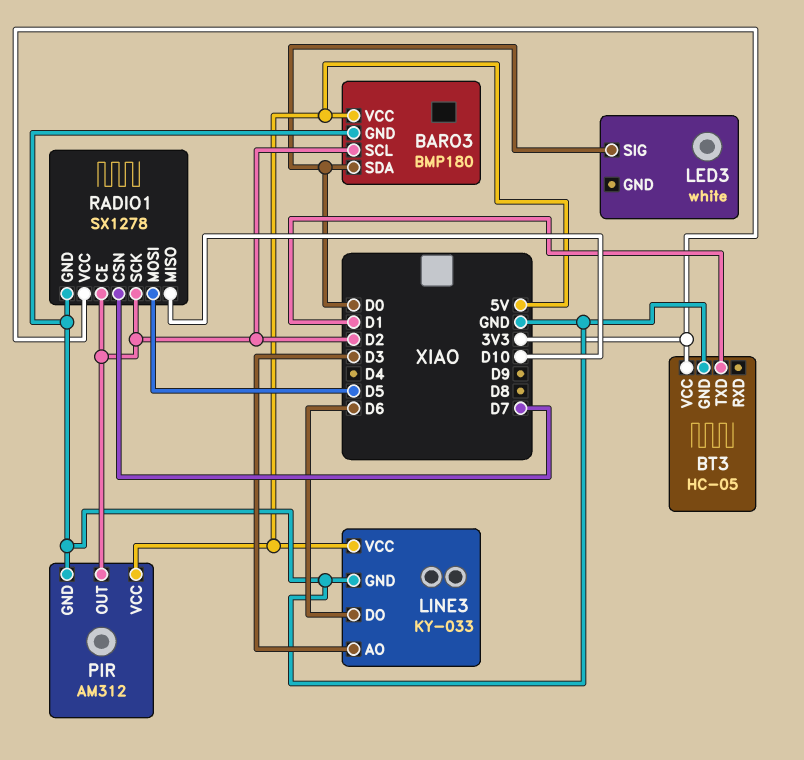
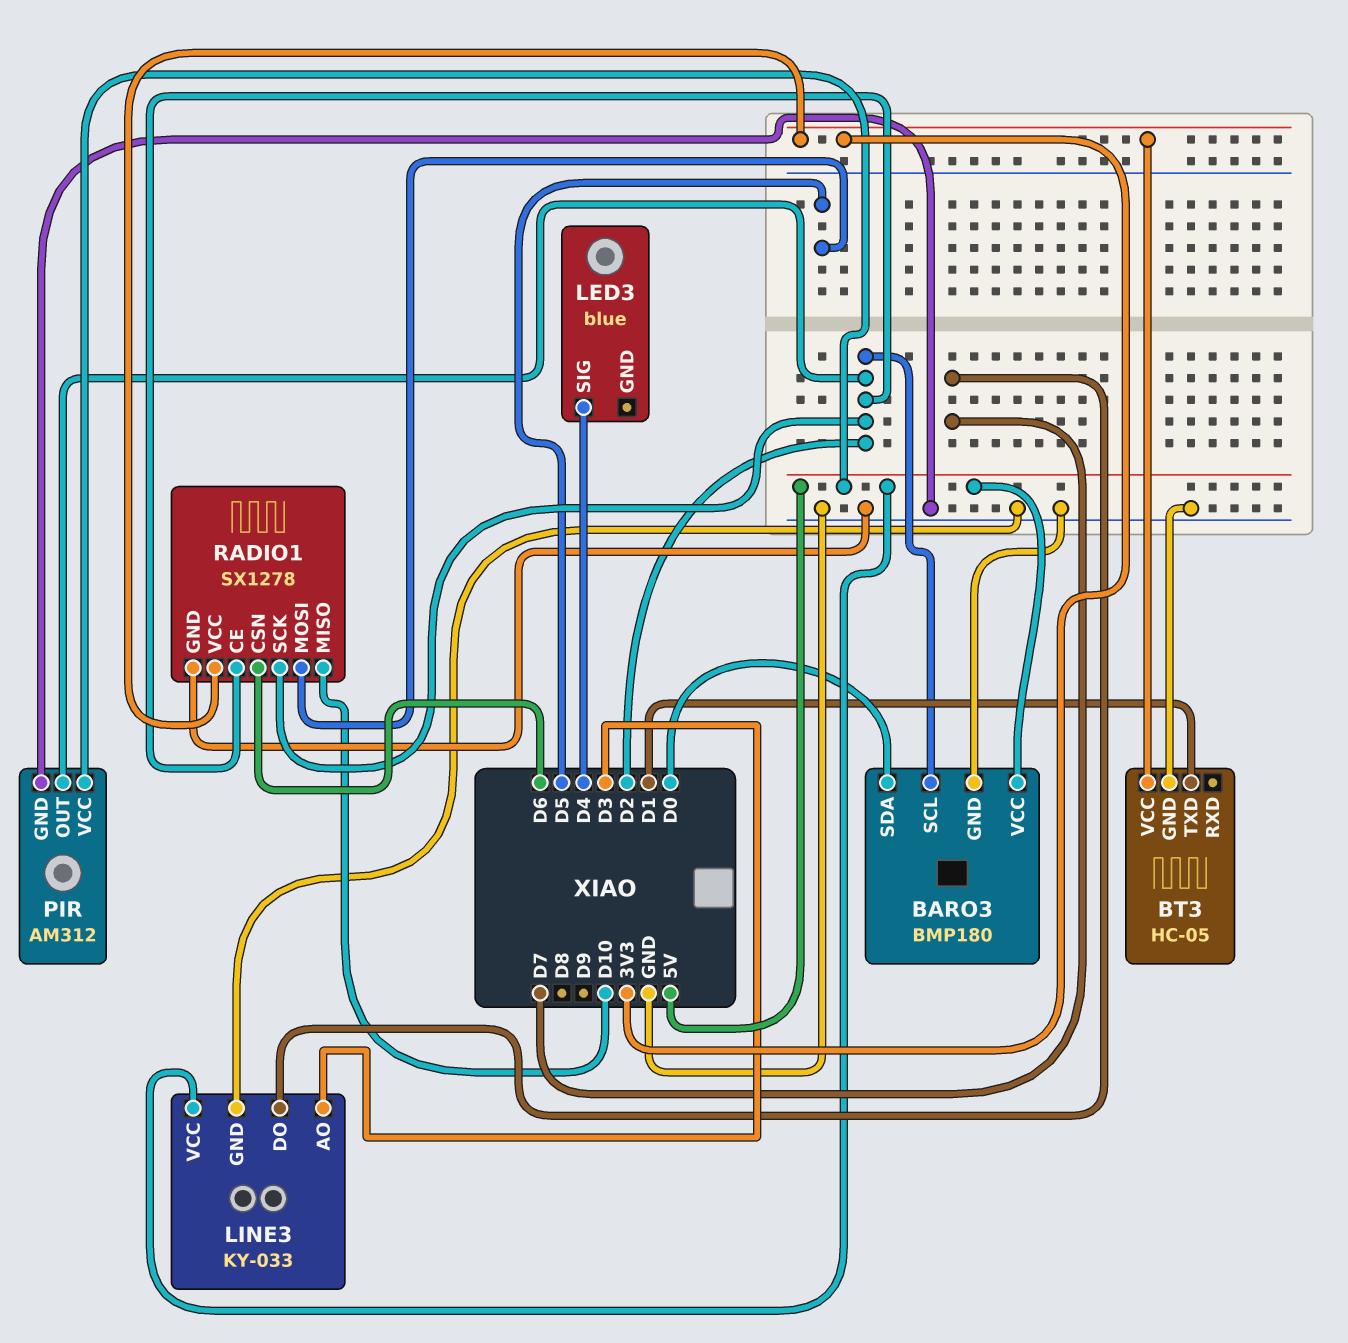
LED3: white -> blue
LED3 pin SIG: D0 -> D4
LINE3 pin DO: D6 -> D7
RADIO1 pin CSN: D7 -> D6

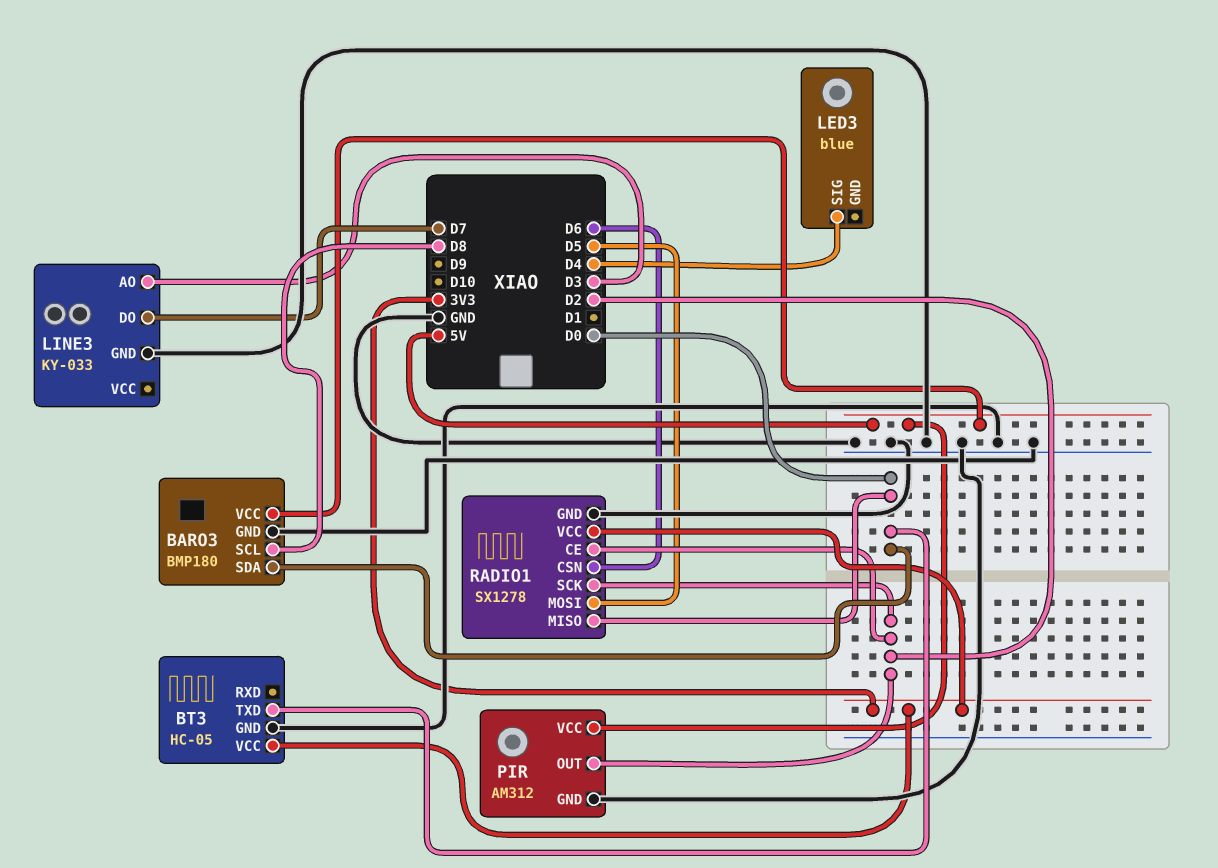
BARO3 pin SCL: D2 -> D8
BT3 pin TXD: D1 -> D0
LINE3 pin VCC: 5V -> none
RADIO1 pin MISO: D10 -> D0

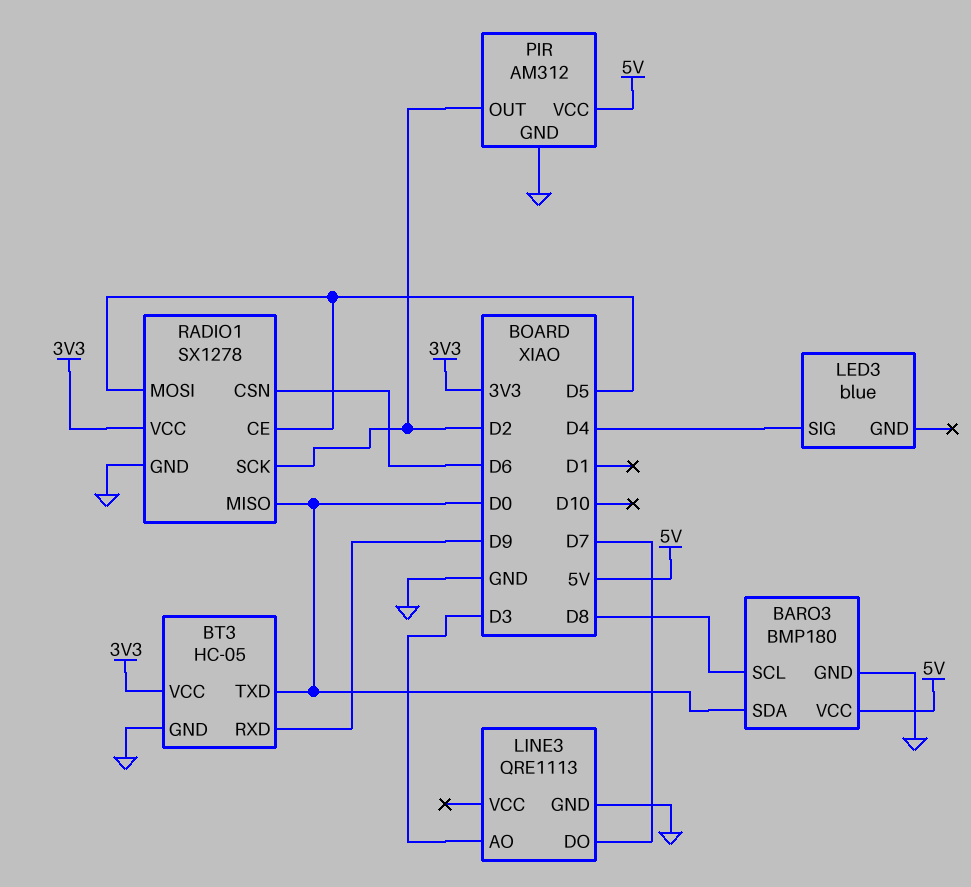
BT3 pin RXD: none -> D9
LINE3: KY-033 -> QRE1113
RADIO1 pin CE: D2 -> D5

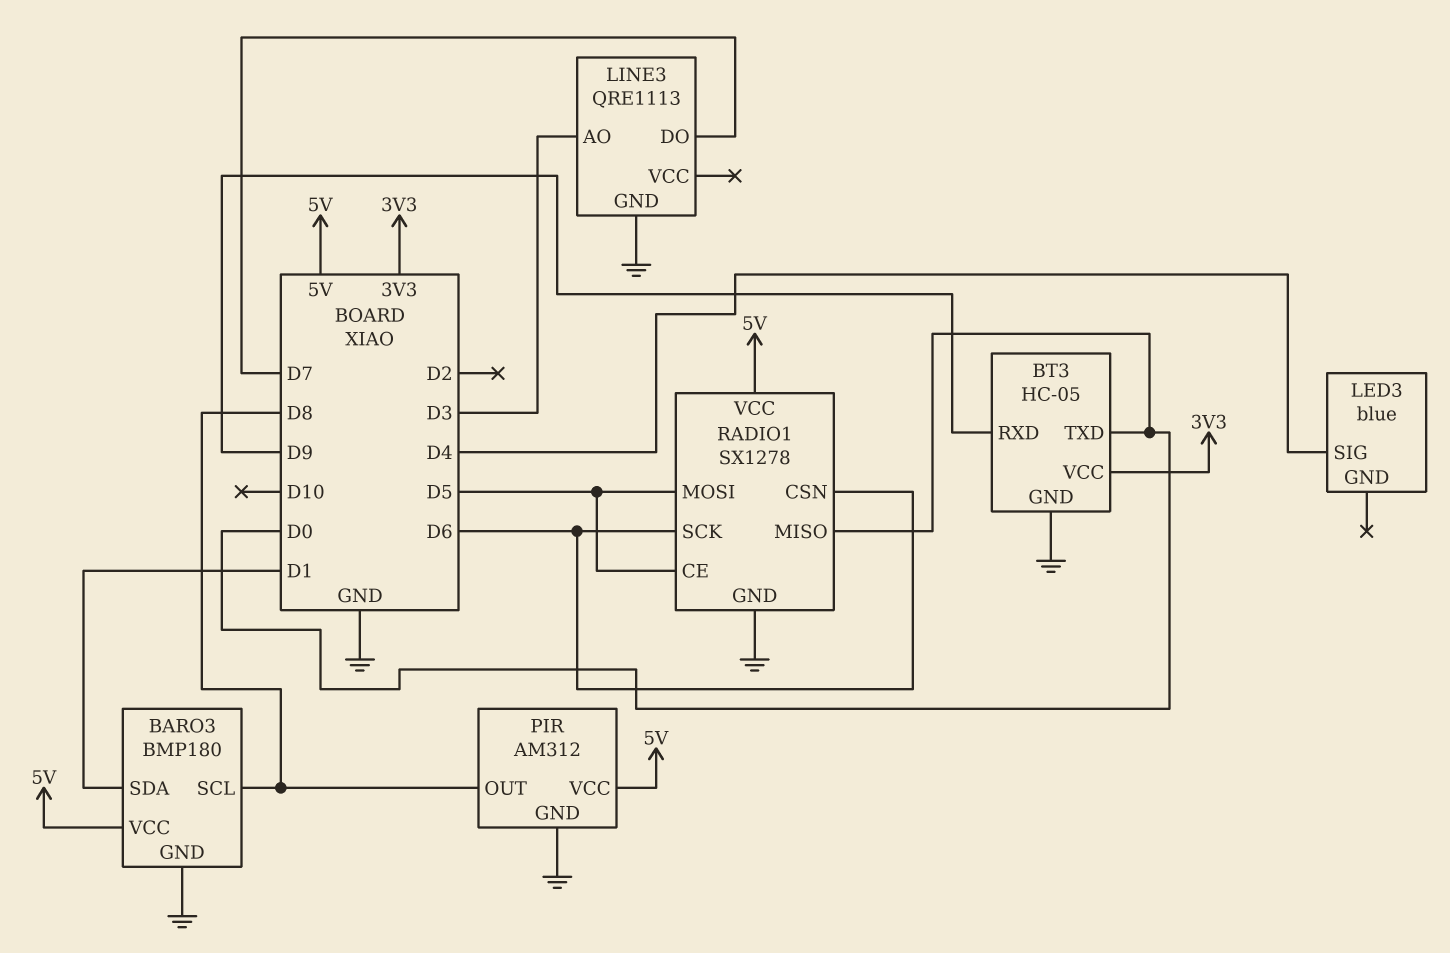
BARO3 pin SDA: D0 -> D1
PIR pin OUT: D2 -> D8
RADIO1 pin SCK: D2 -> D6
RADIO1 pin VCC: 3V3 -> 5V

